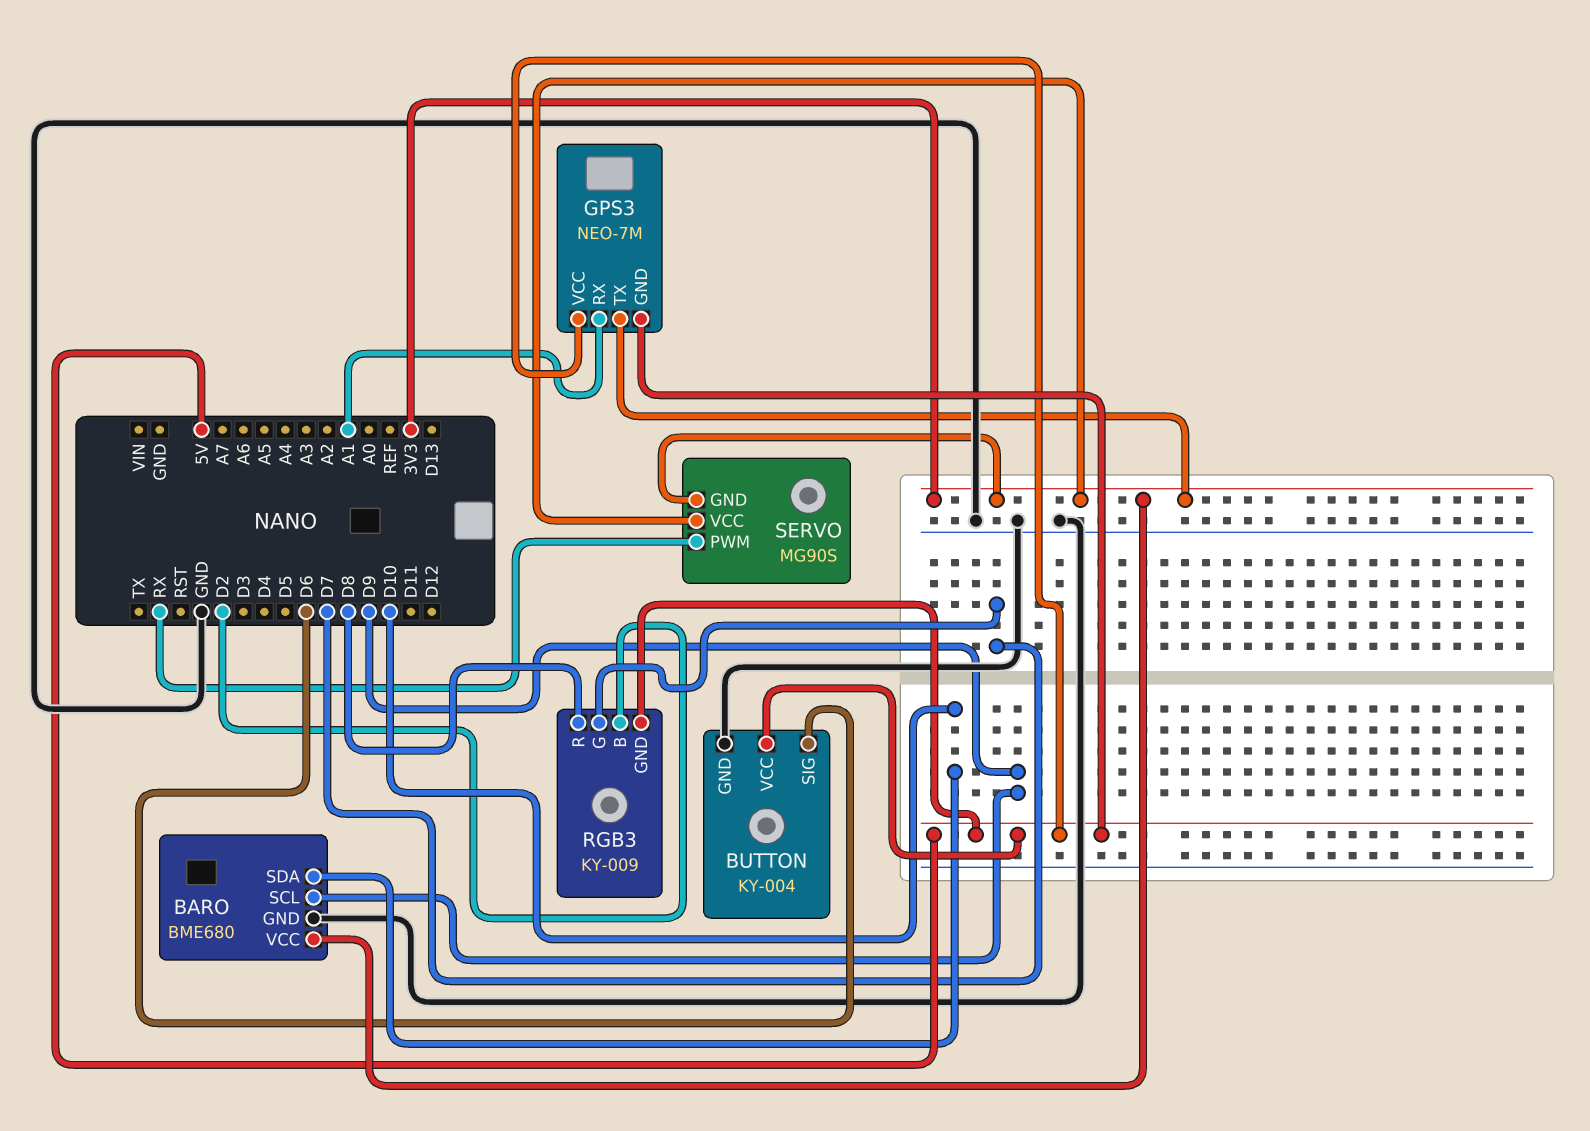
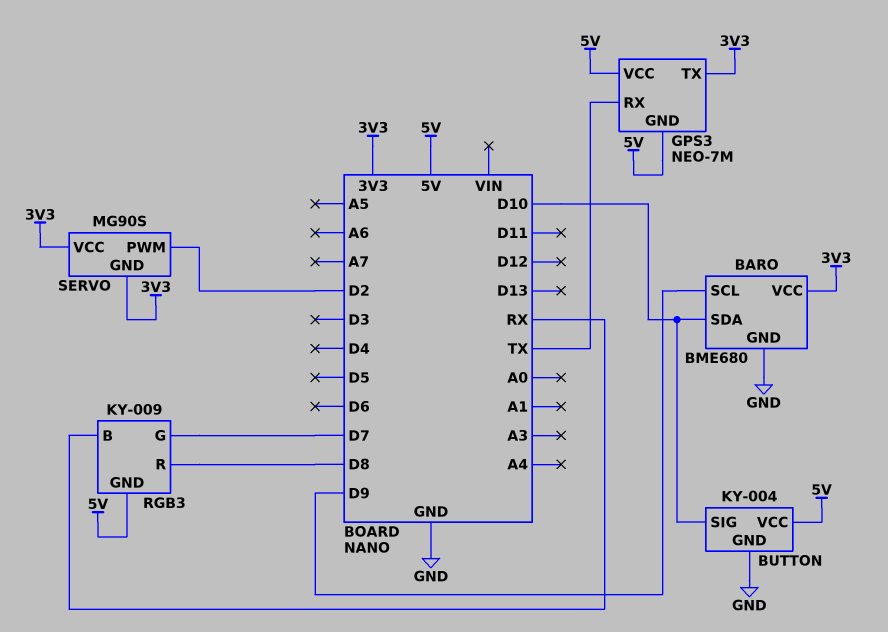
BUTTON pin SIG: D6 -> D10
GPS3 pin RX: A1 -> TX
RGB3 pin B: D2 -> RX
SERVO pin PWM: RX -> D2

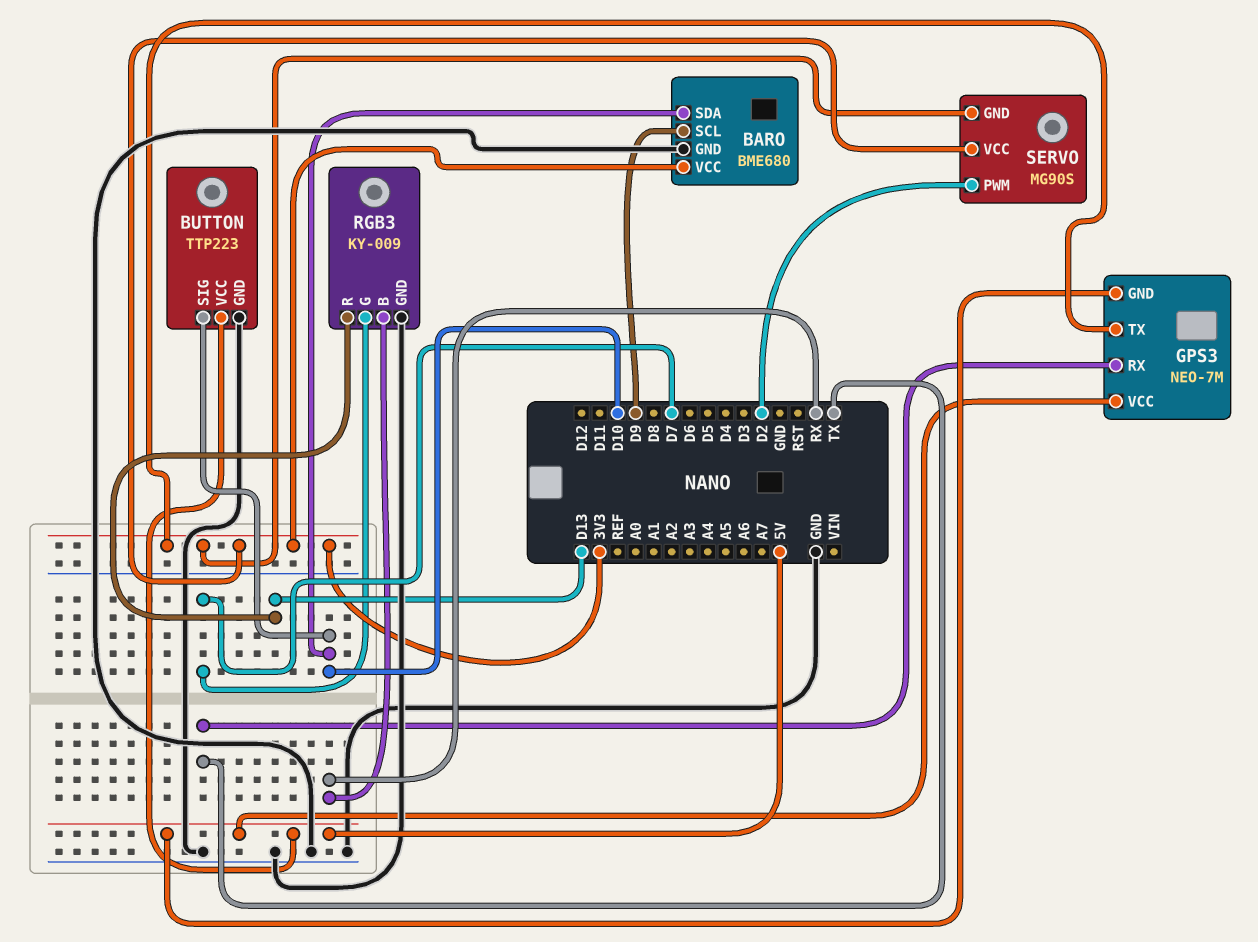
BUTTON: KY-004 -> TTP223
RGB3 pin GND: 5V -> GND
RGB3 pin R: D8 -> D13

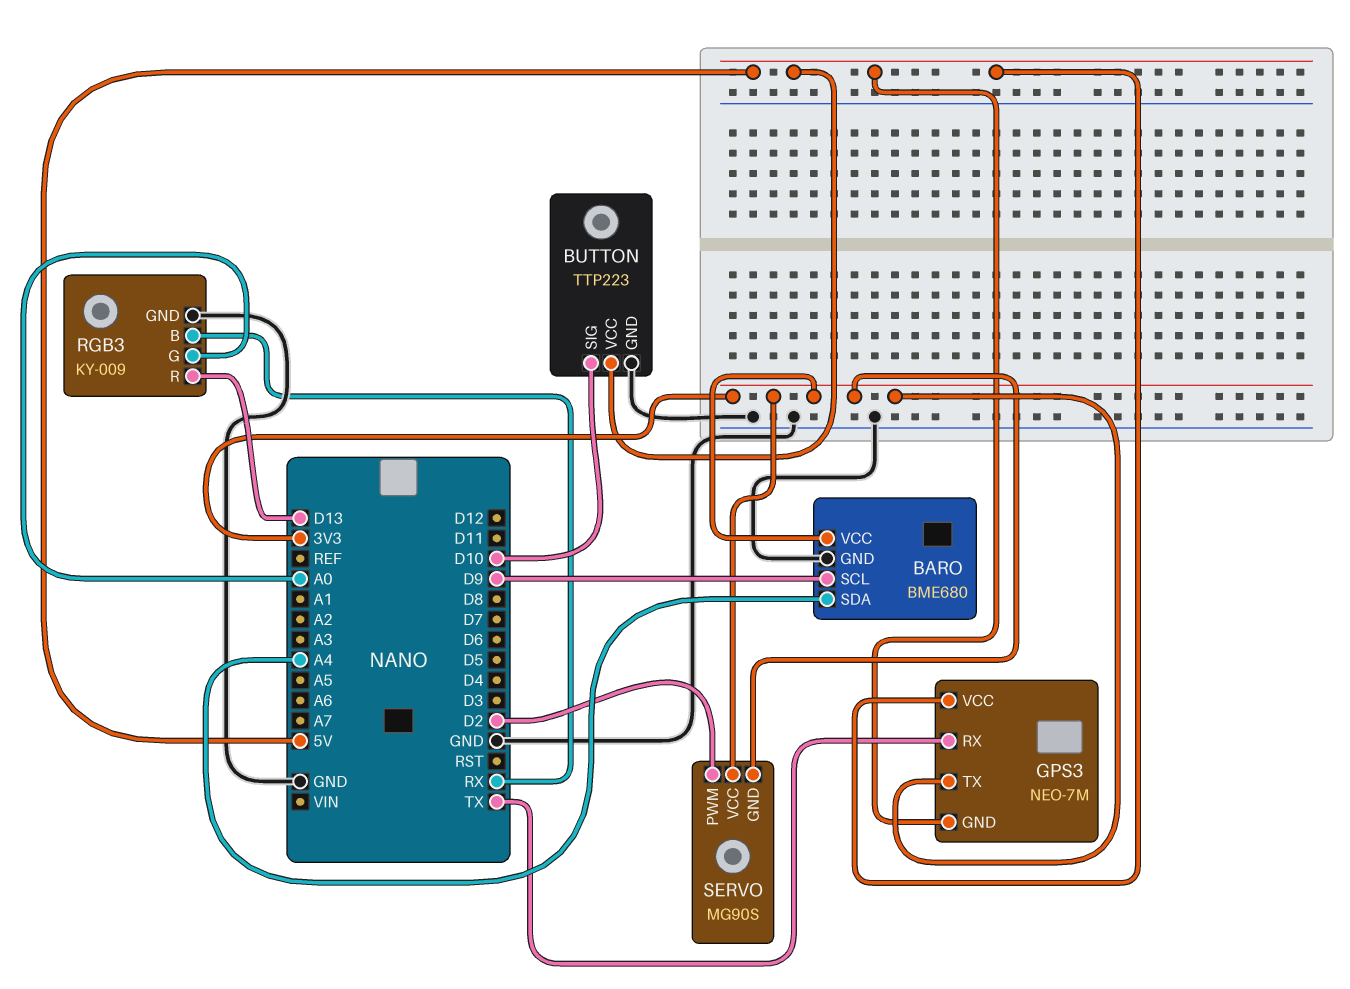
BARO pin SDA: D10 -> A4
RGB3 pin G: D7 -> A0

